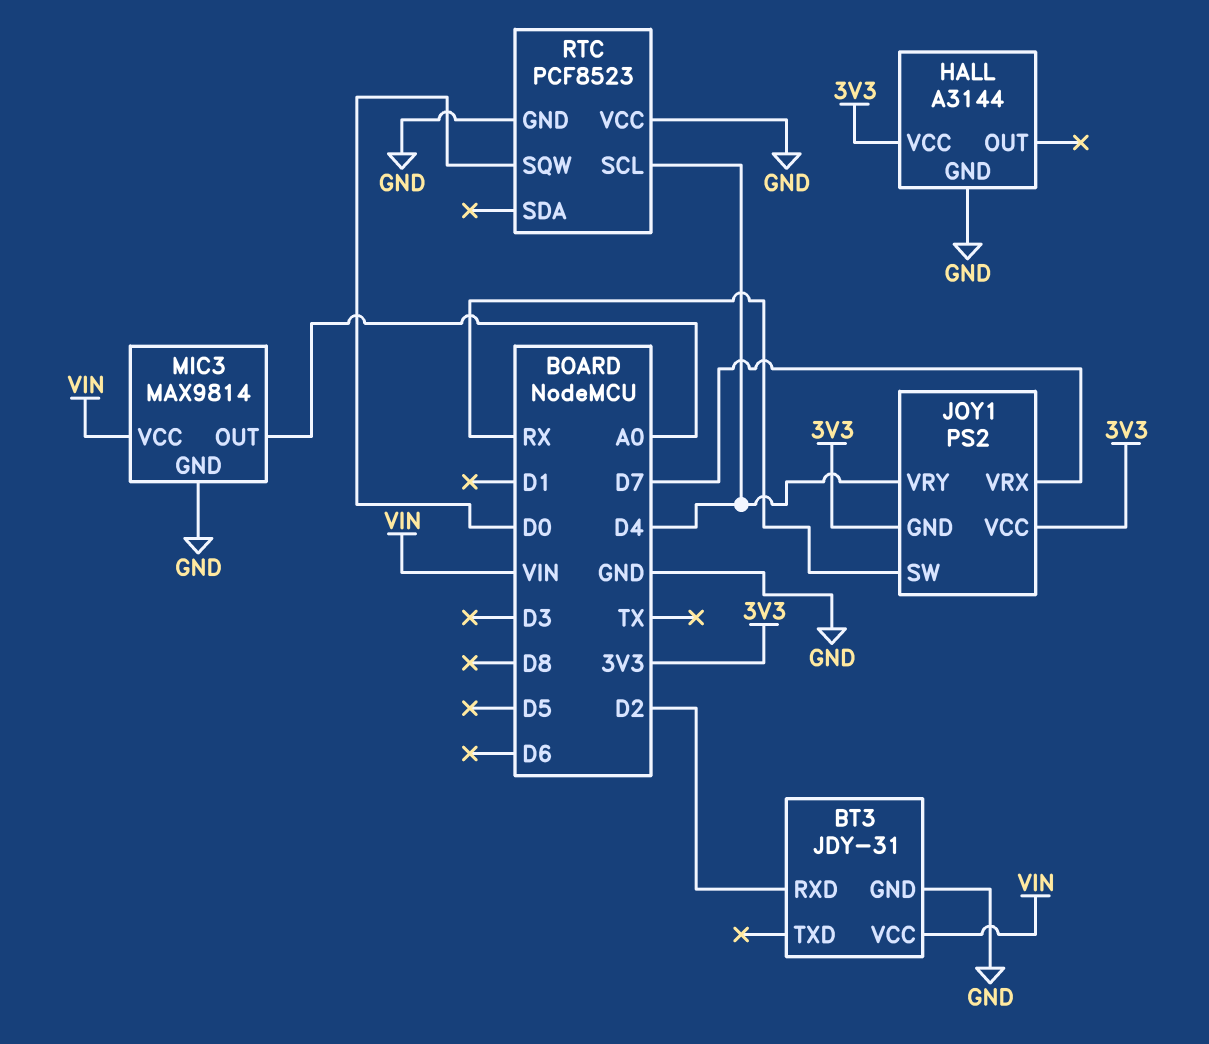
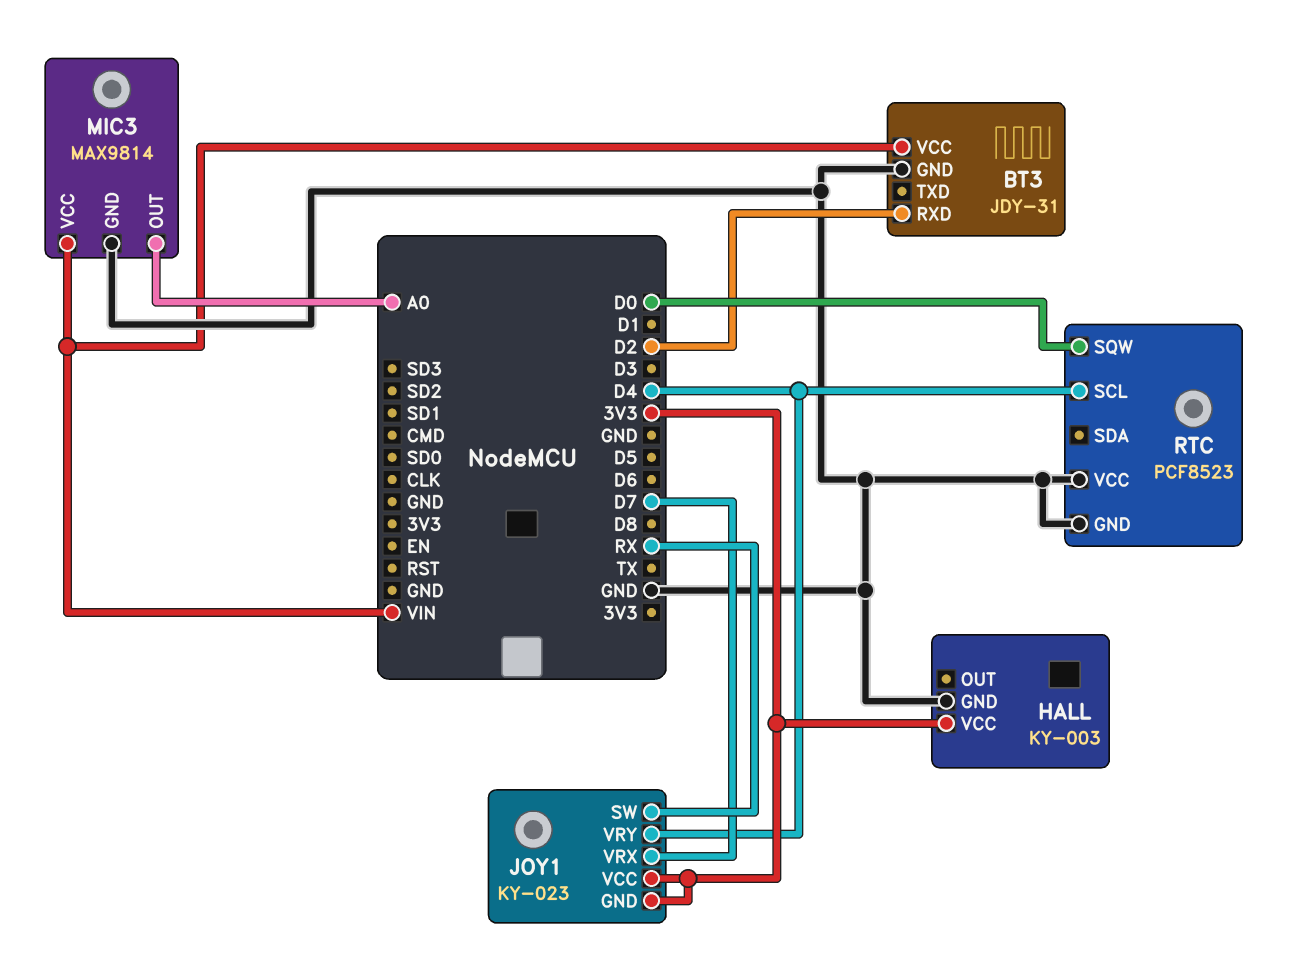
HALL: A3144 -> KY-003
JOY1: PS2 -> KY-023

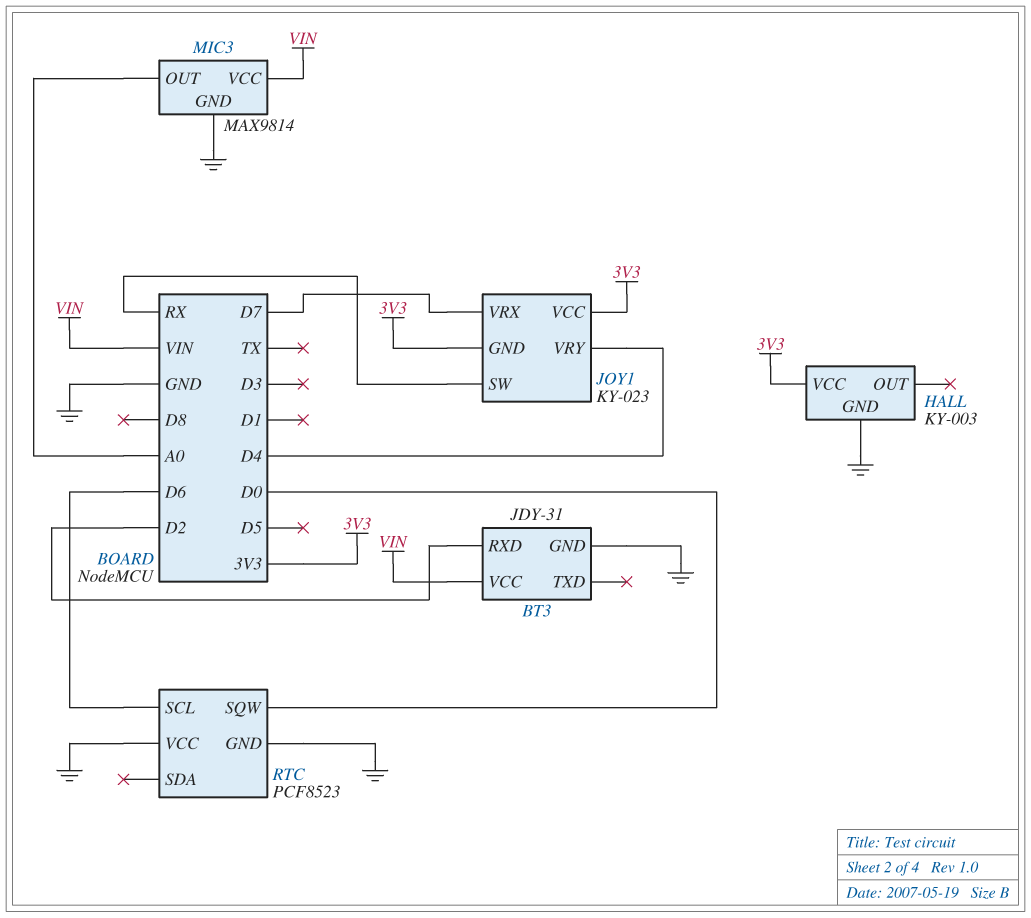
RTC pin SCL: D4 -> D6

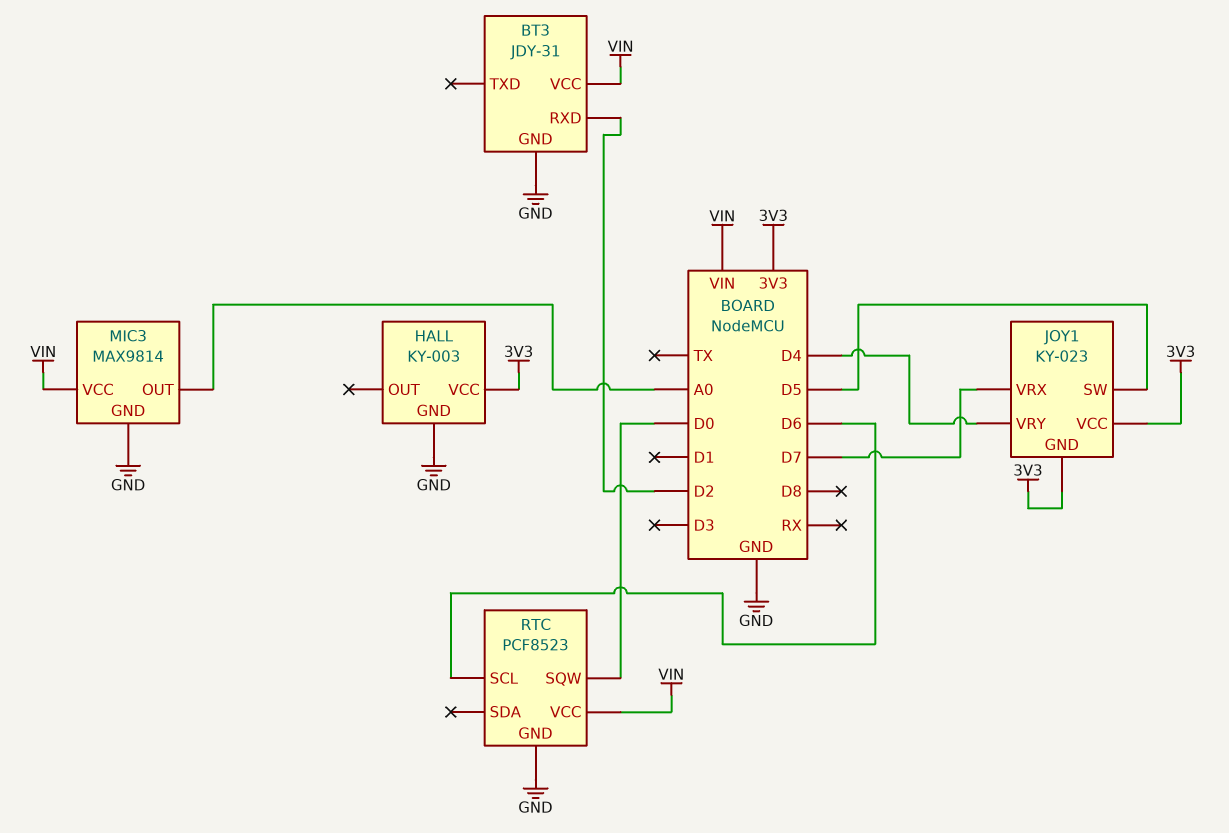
JOY1 pin SW: RX -> D5
RTC pin VCC: GND -> VIN

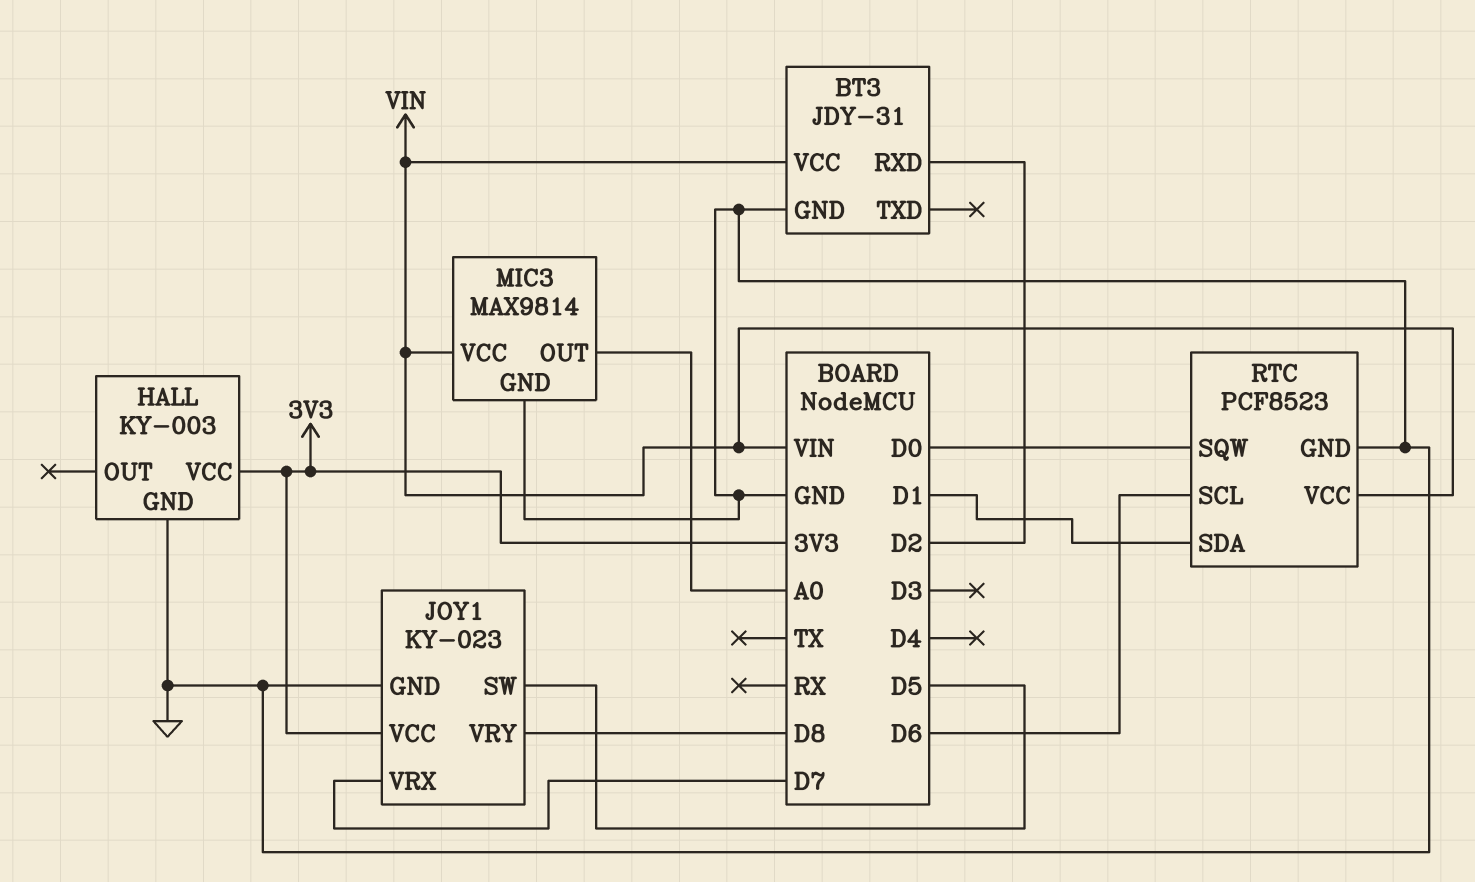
JOY1 pin GND: 3V3 -> GND
JOY1 pin VRY: D4 -> D8
RTC pin SDA: none -> D1

